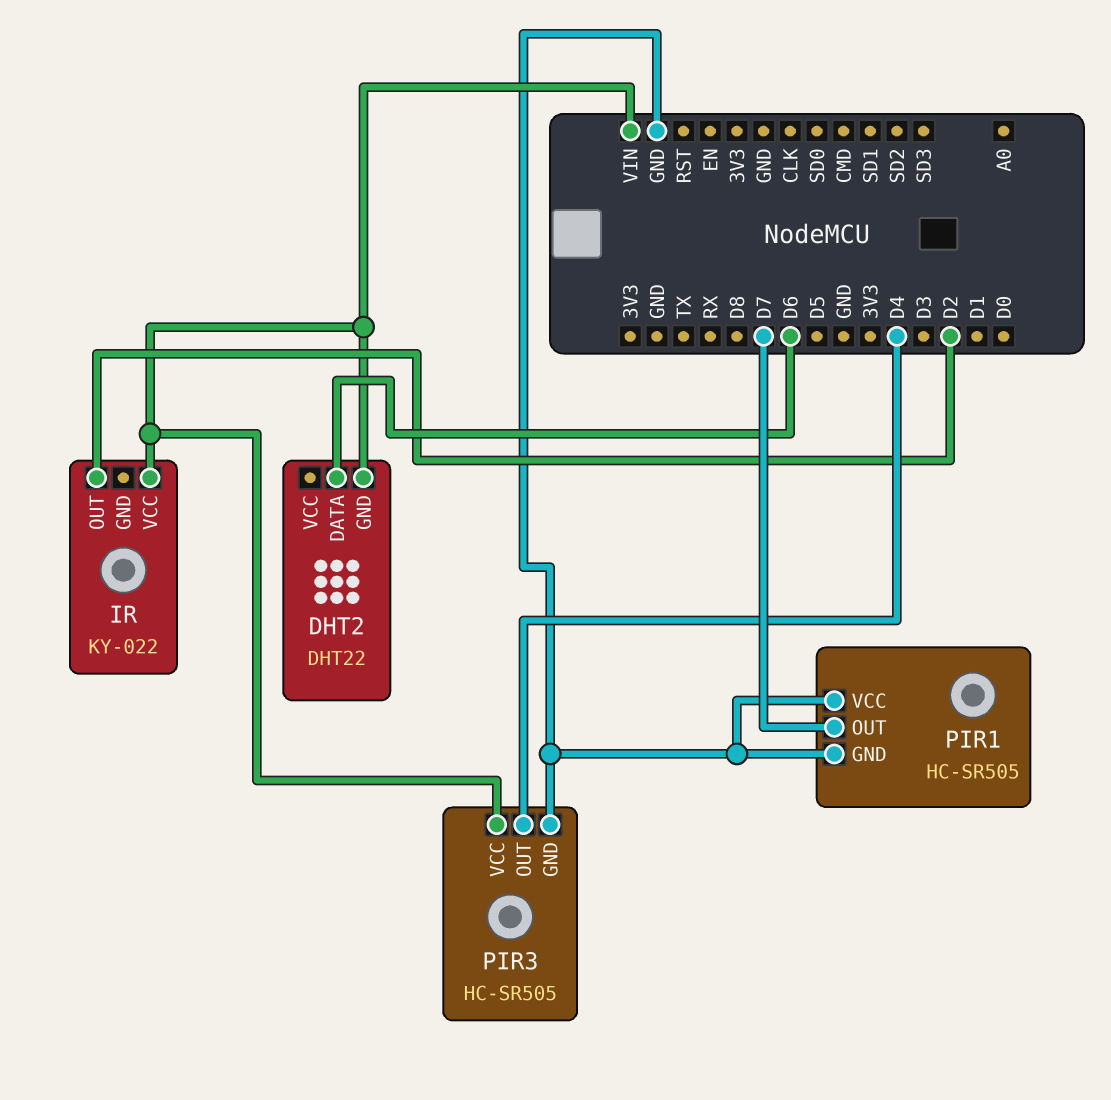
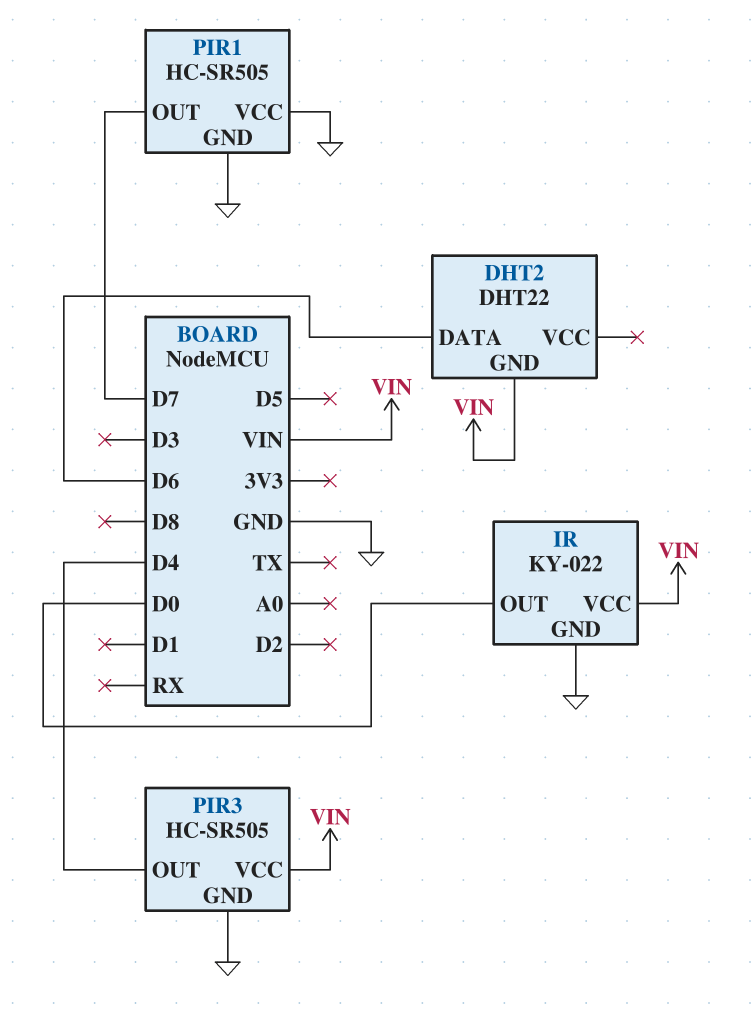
IR pin GND: none -> GND
IR pin OUT: D2 -> D0

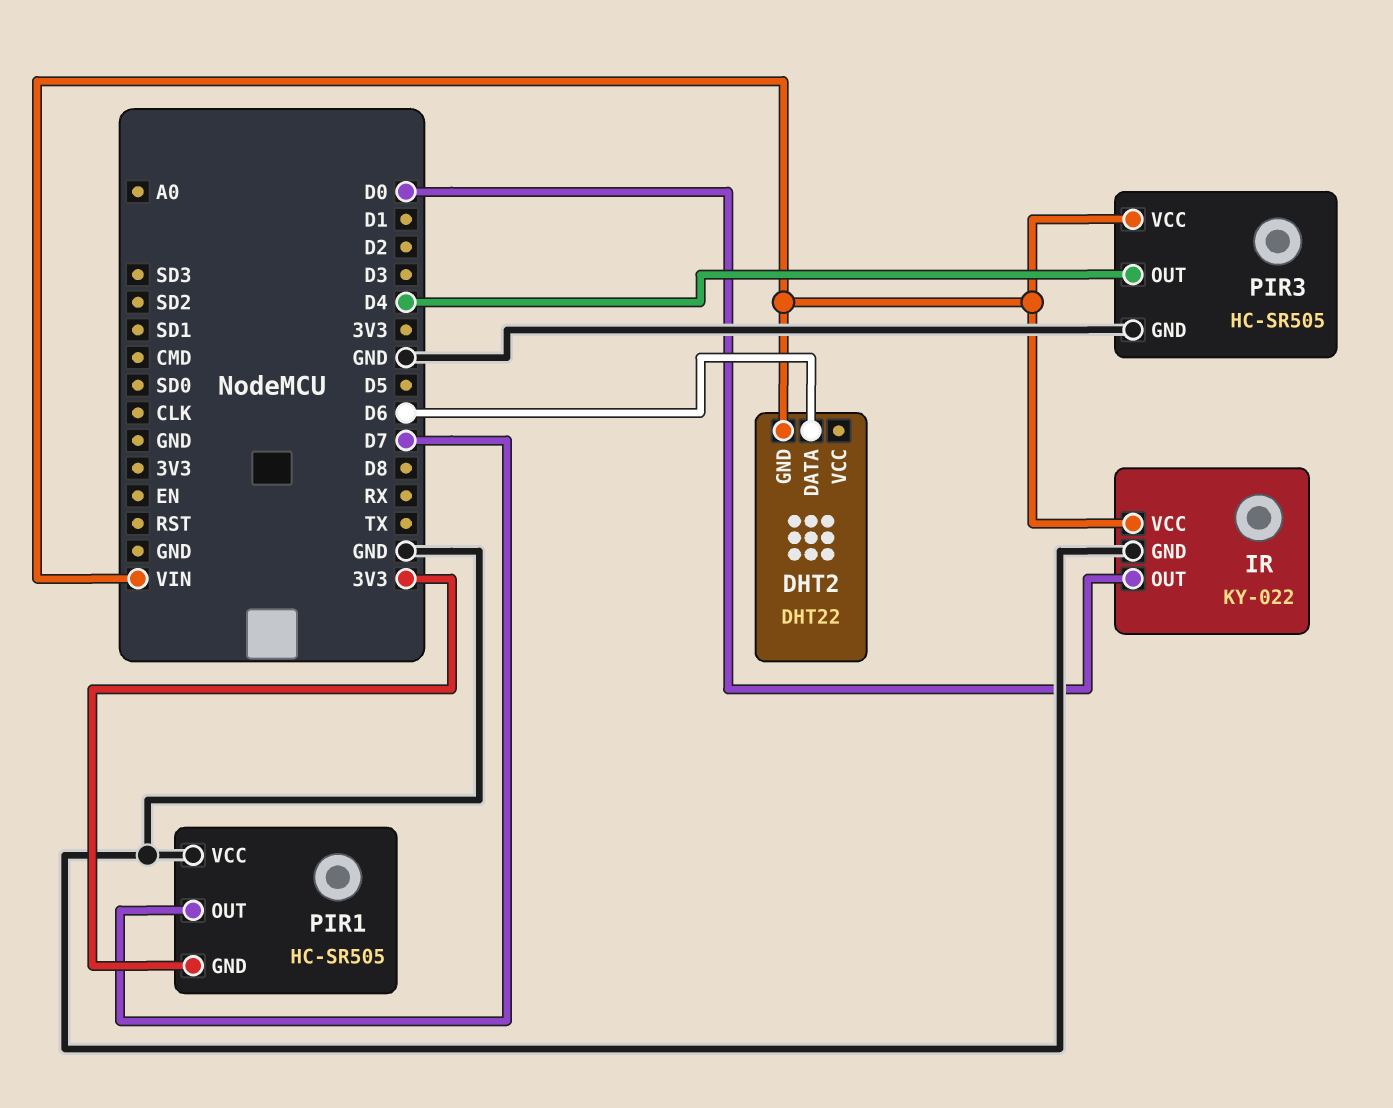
PIR1 pin GND: GND -> 3V3

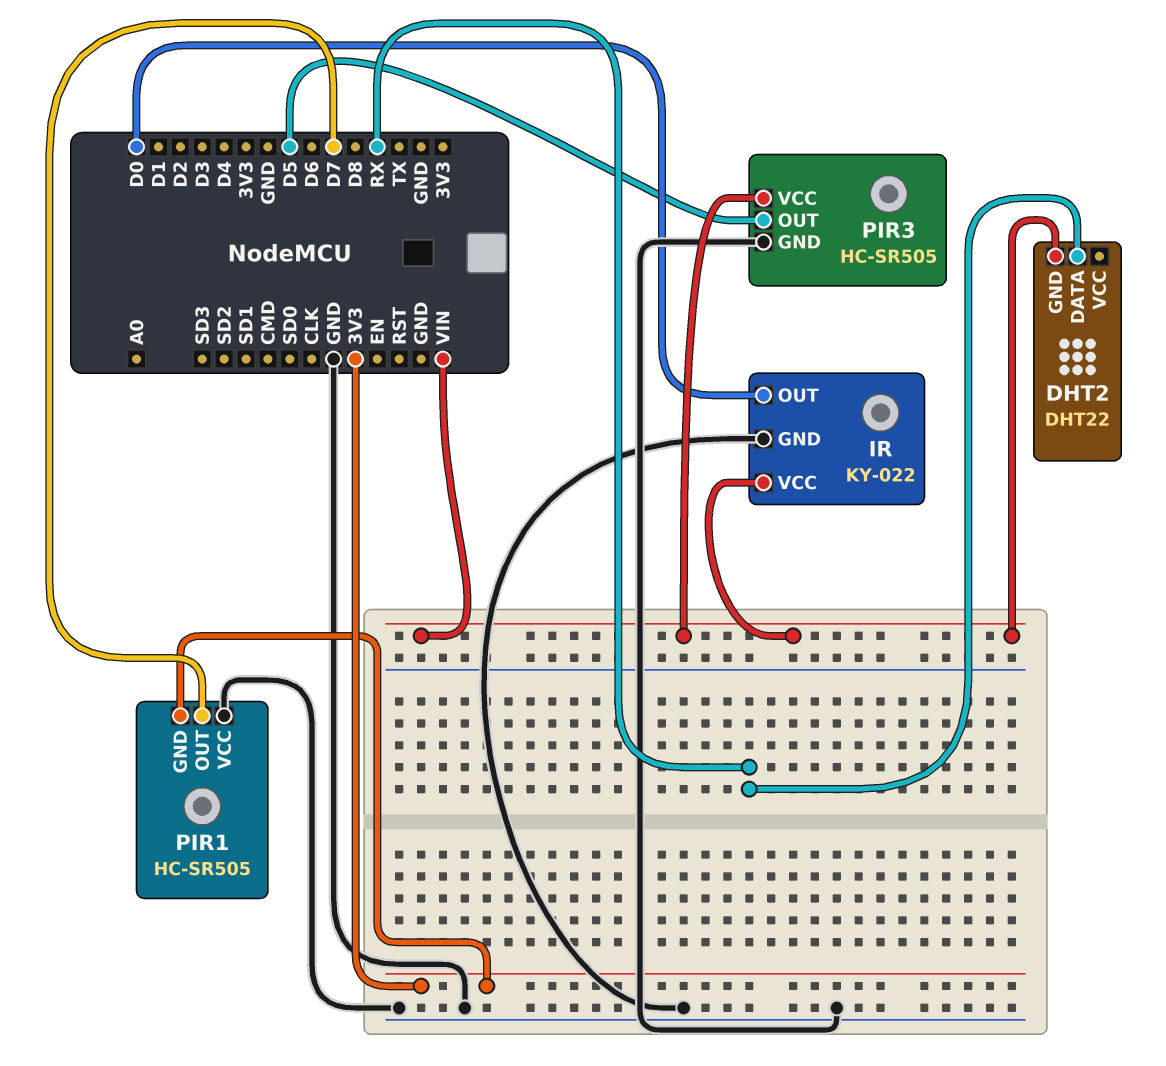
DHT2 pin DATA: D6 -> RX
PIR3 pin OUT: D4 -> D5

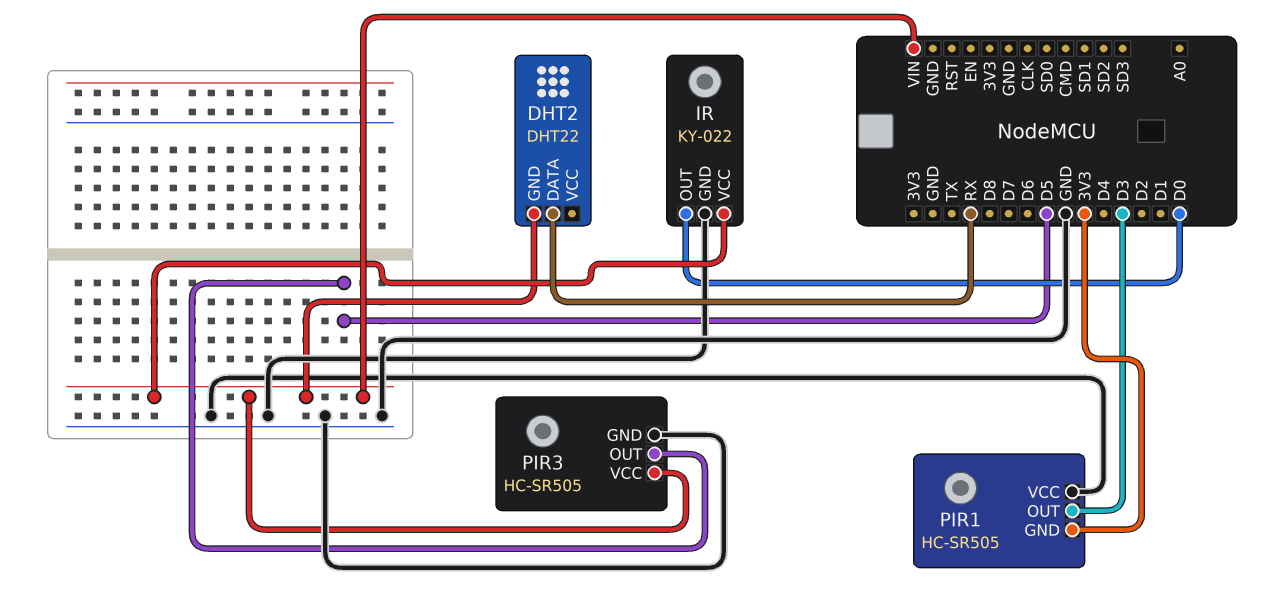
PIR1 pin OUT: D7 -> D3

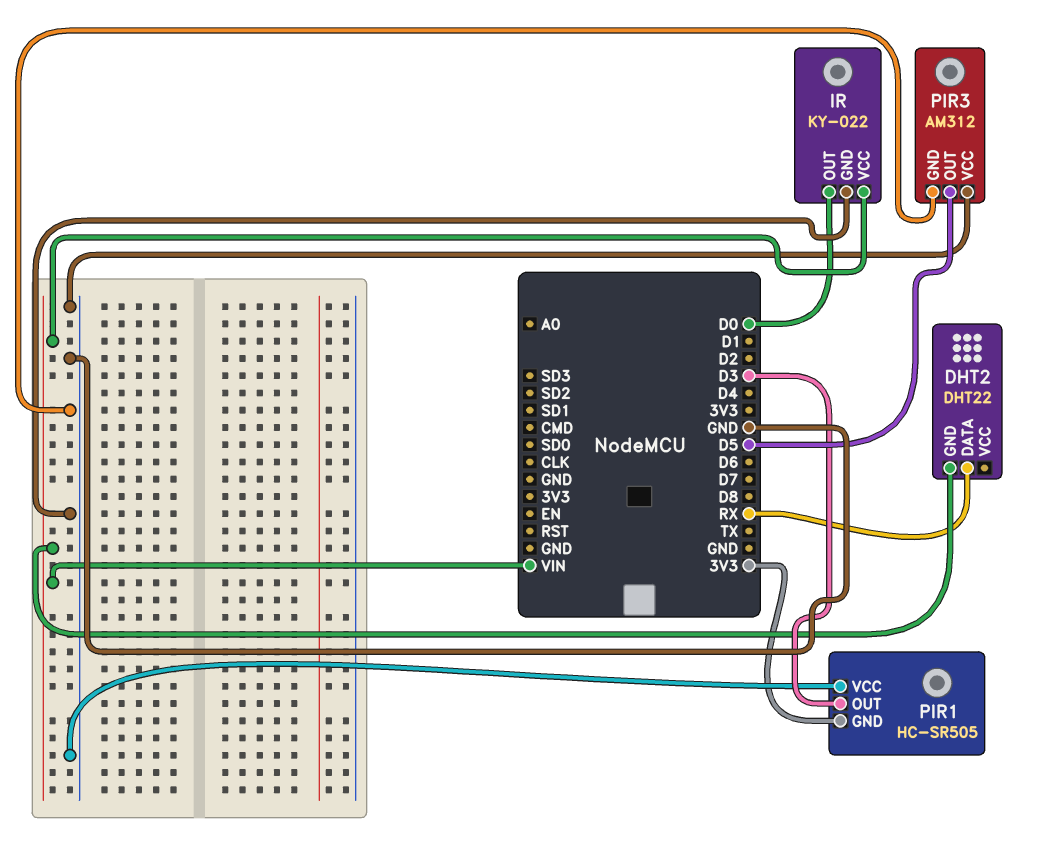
PIR3: HC-SR505 -> AM312
PIR3 pin VCC: VIN -> GND

